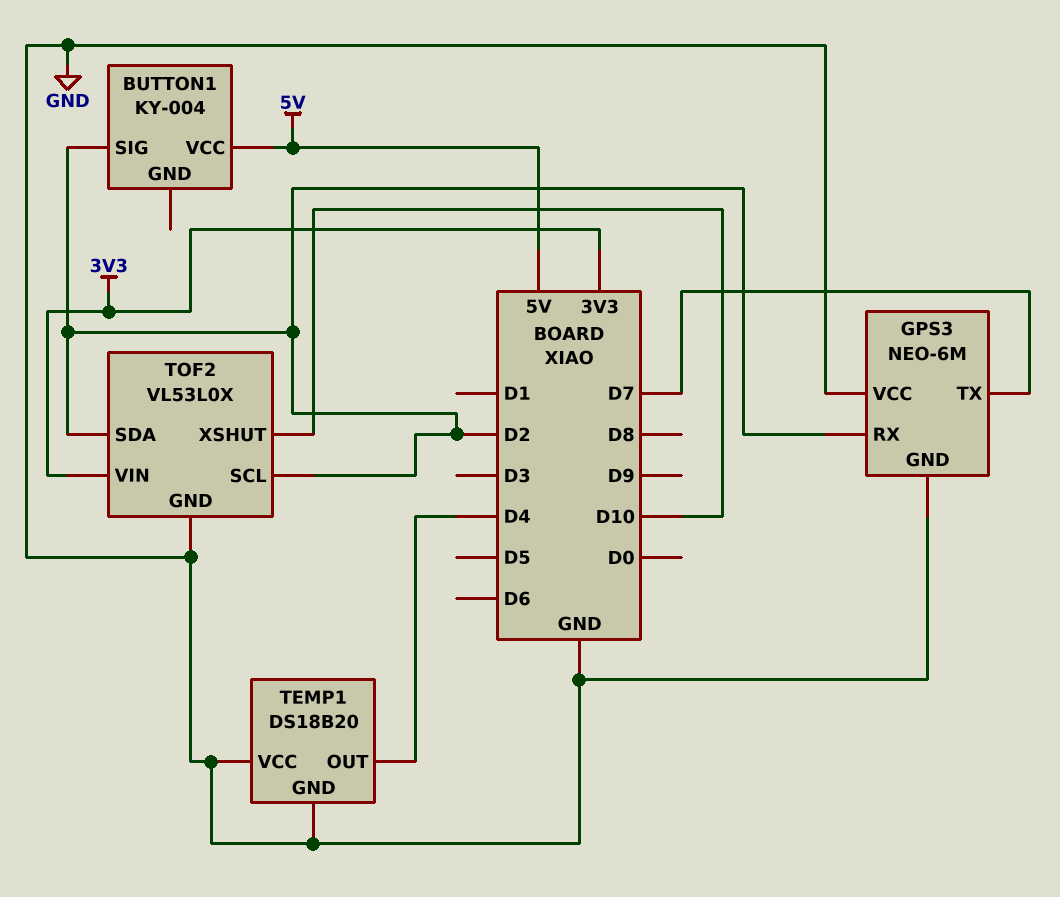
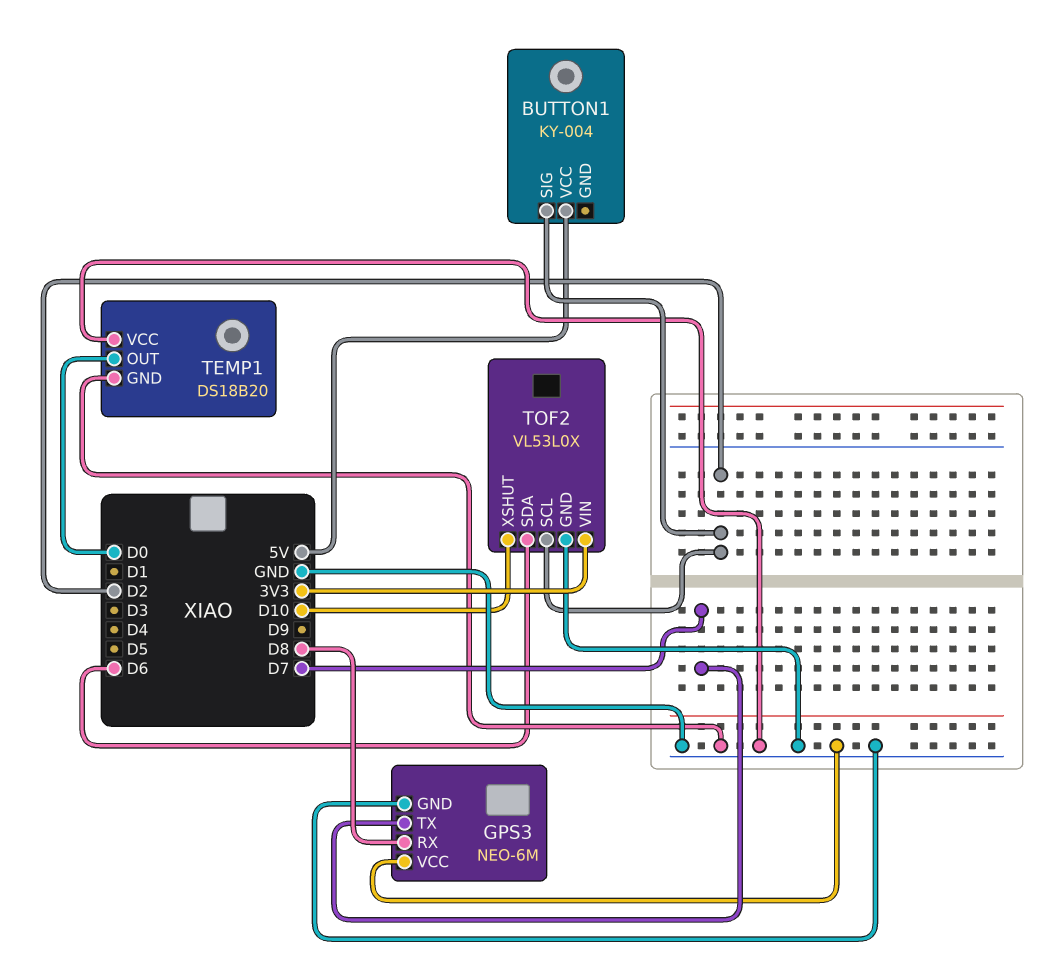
GPS3 pin RX: D2 -> D8
TEMP1 pin OUT: D4 -> D0
TOF2 pin SDA: D2 -> D6

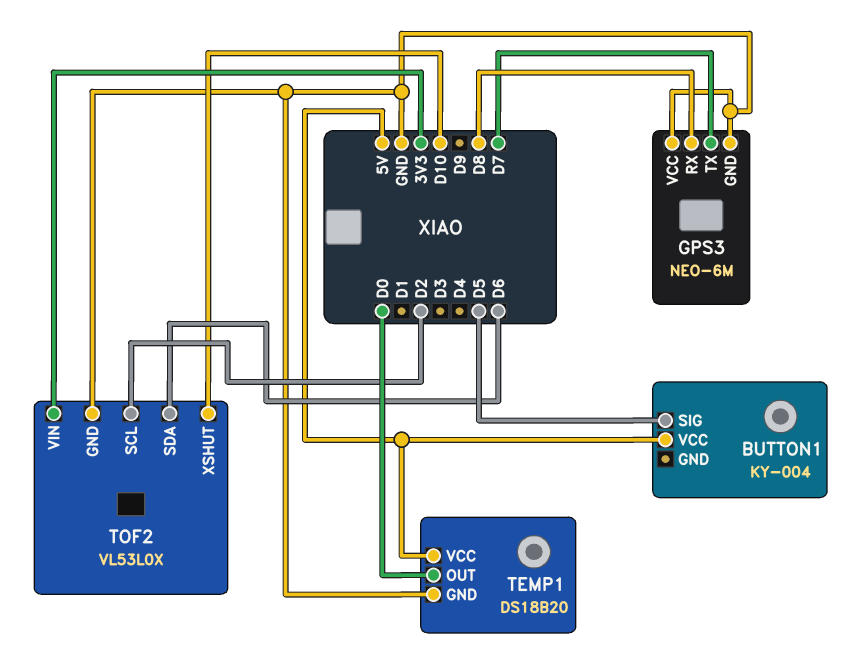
BUTTON1 pin SIG: D2 -> D5
TEMP1 pin VCC: GND -> 5V

